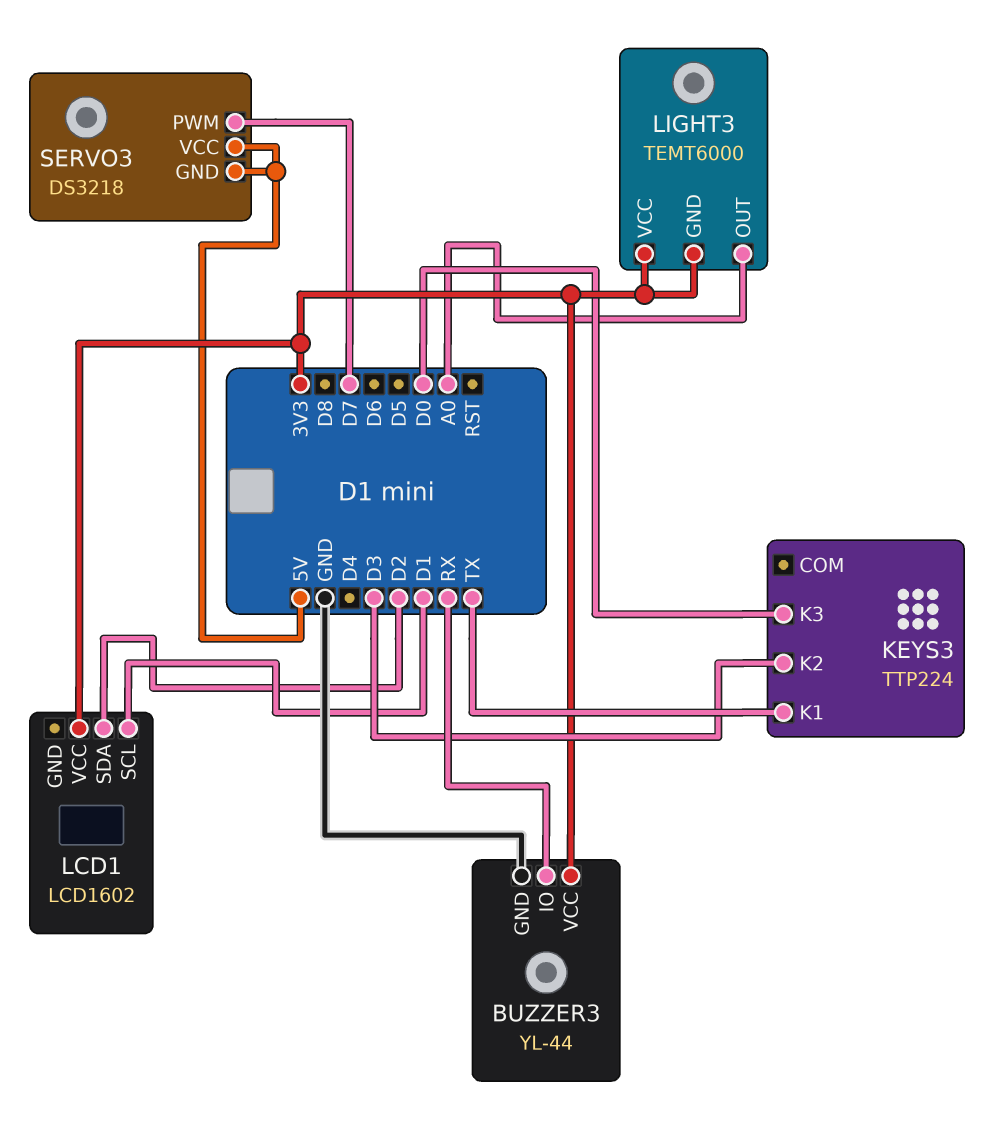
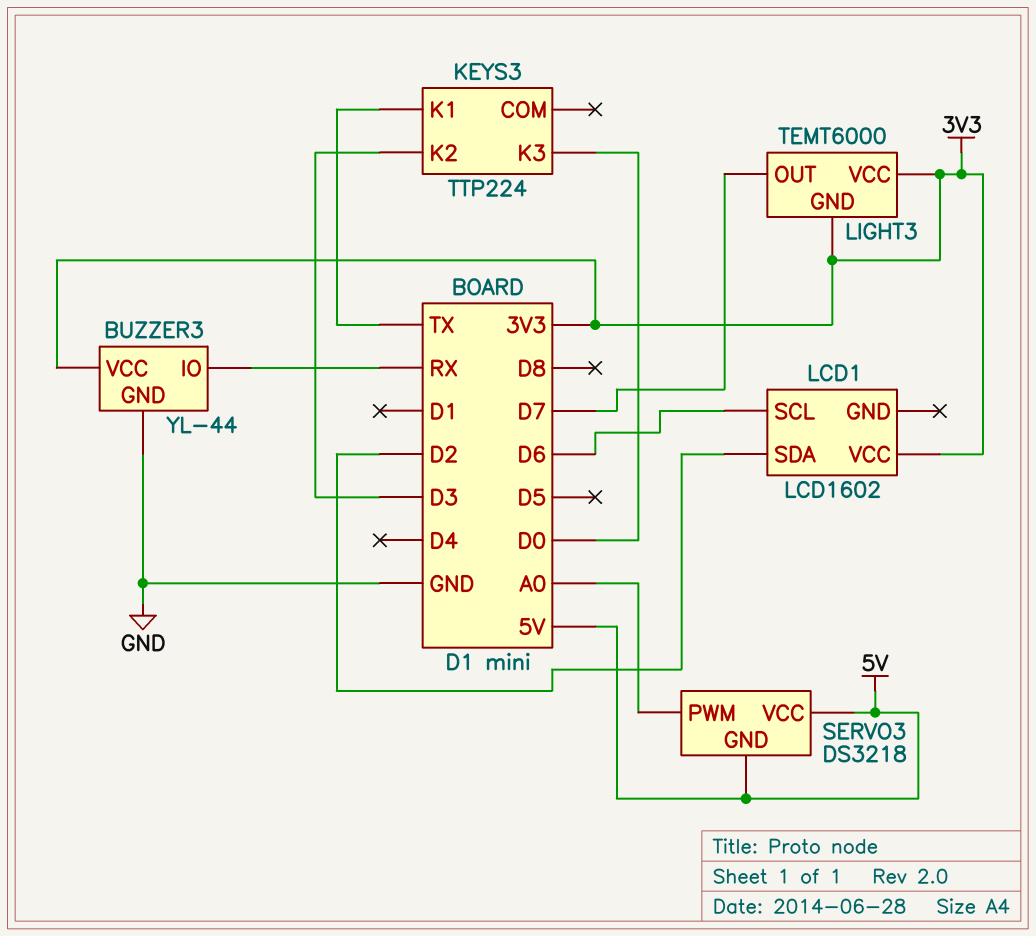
LCD1 pin SCL: D1 -> D6
LIGHT3 pin OUT: A0 -> D7
SERVO3 pin PWM: D7 -> A0

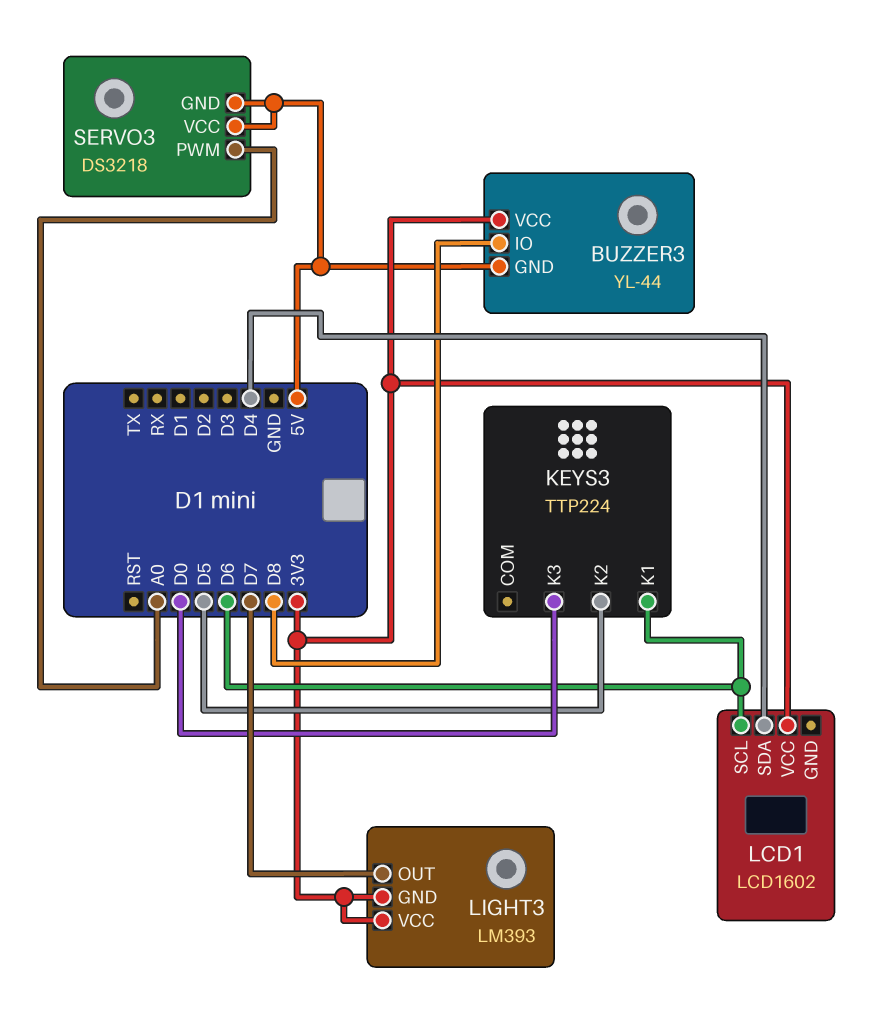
BUZZER3 pin GND: GND -> 5V
BUZZER3 pin IO: RX -> D8
KEYS3 pin K1: TX -> D6
KEYS3 pin K2: D3 -> D5
LCD1 pin SDA: D2 -> D4
LIGHT3: TEMT6000 -> LM393

